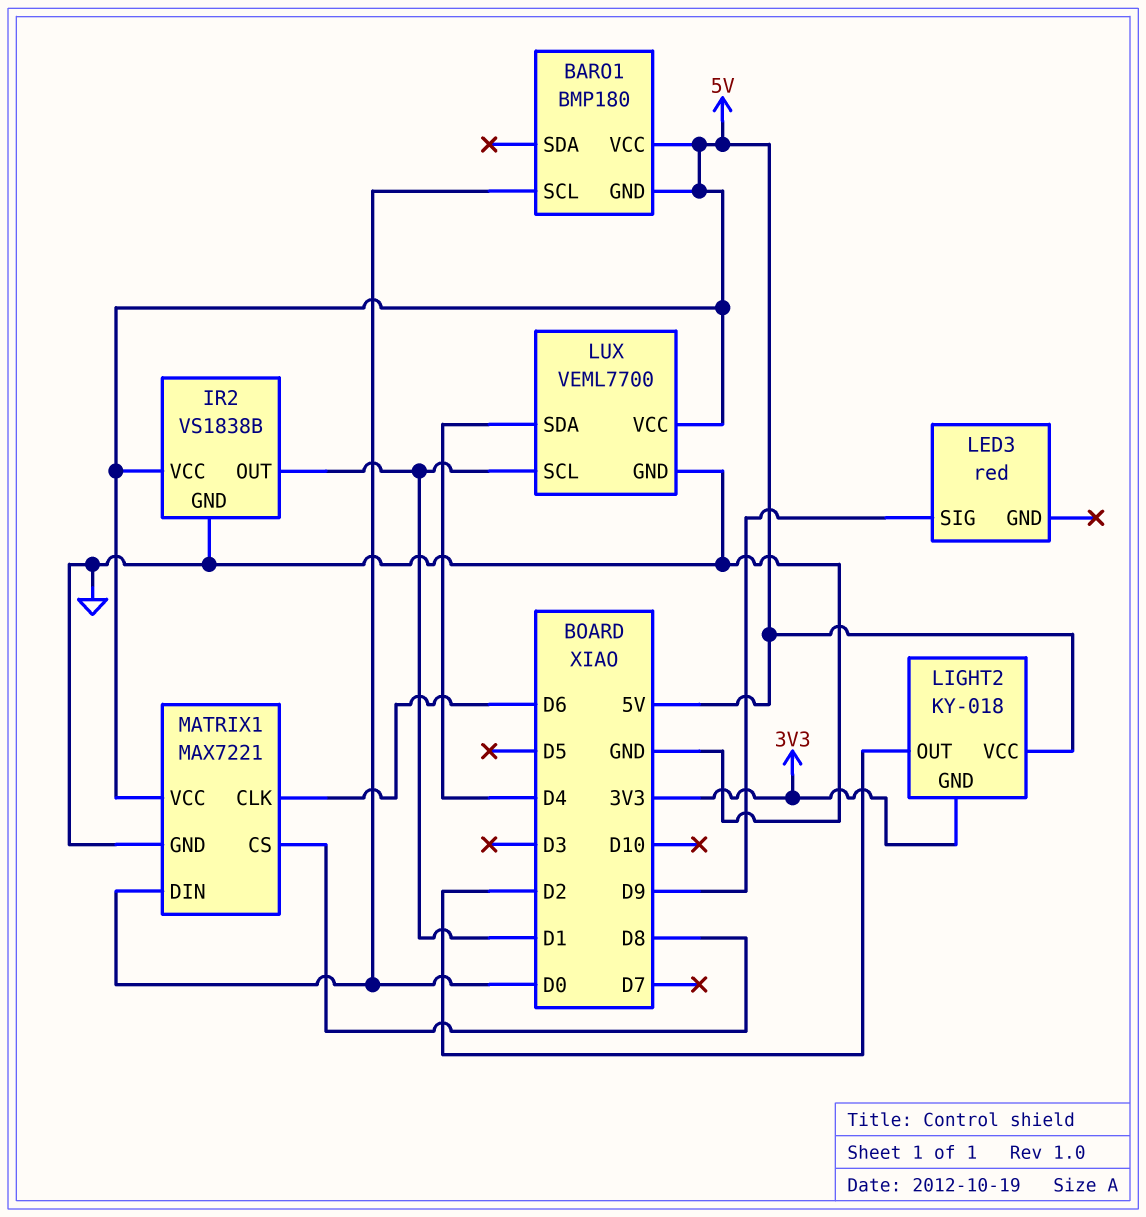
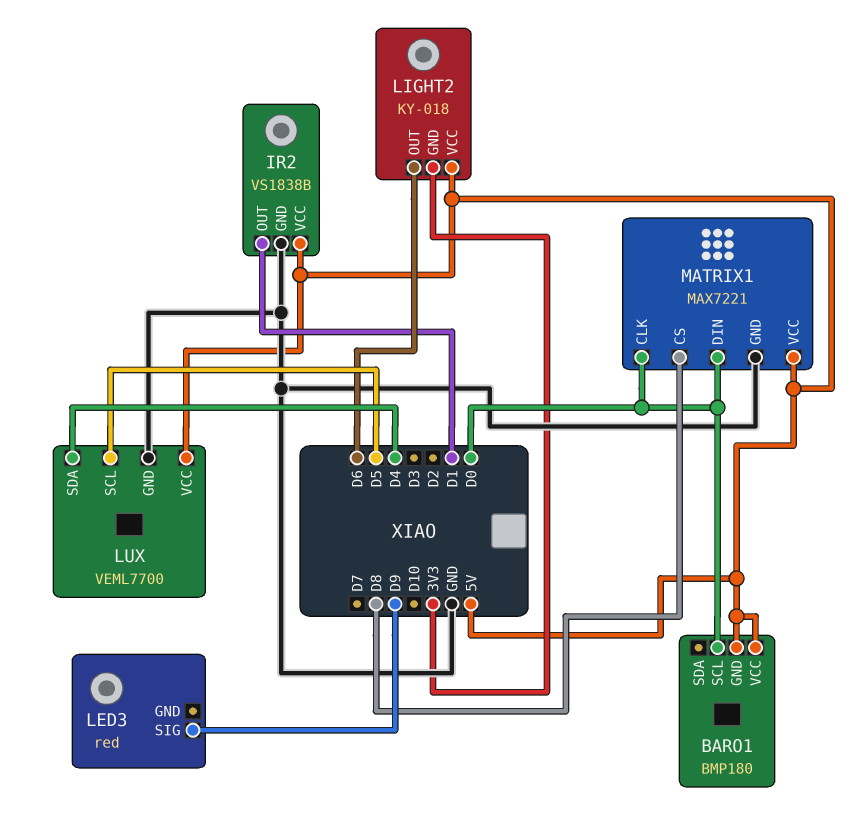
LIGHT2 pin OUT: D2 -> D6
LUX pin SCL: D1 -> D5
MATRIX1 pin CLK: D6 -> D0

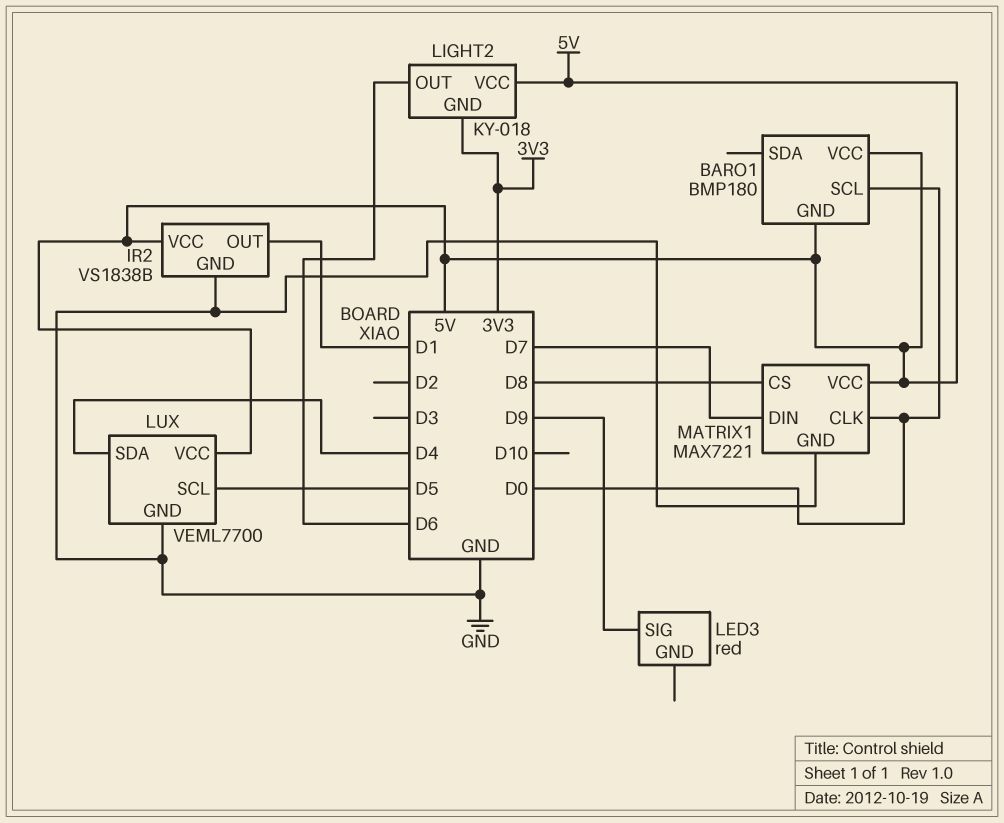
MATRIX1 pin DIN: D0 -> D7

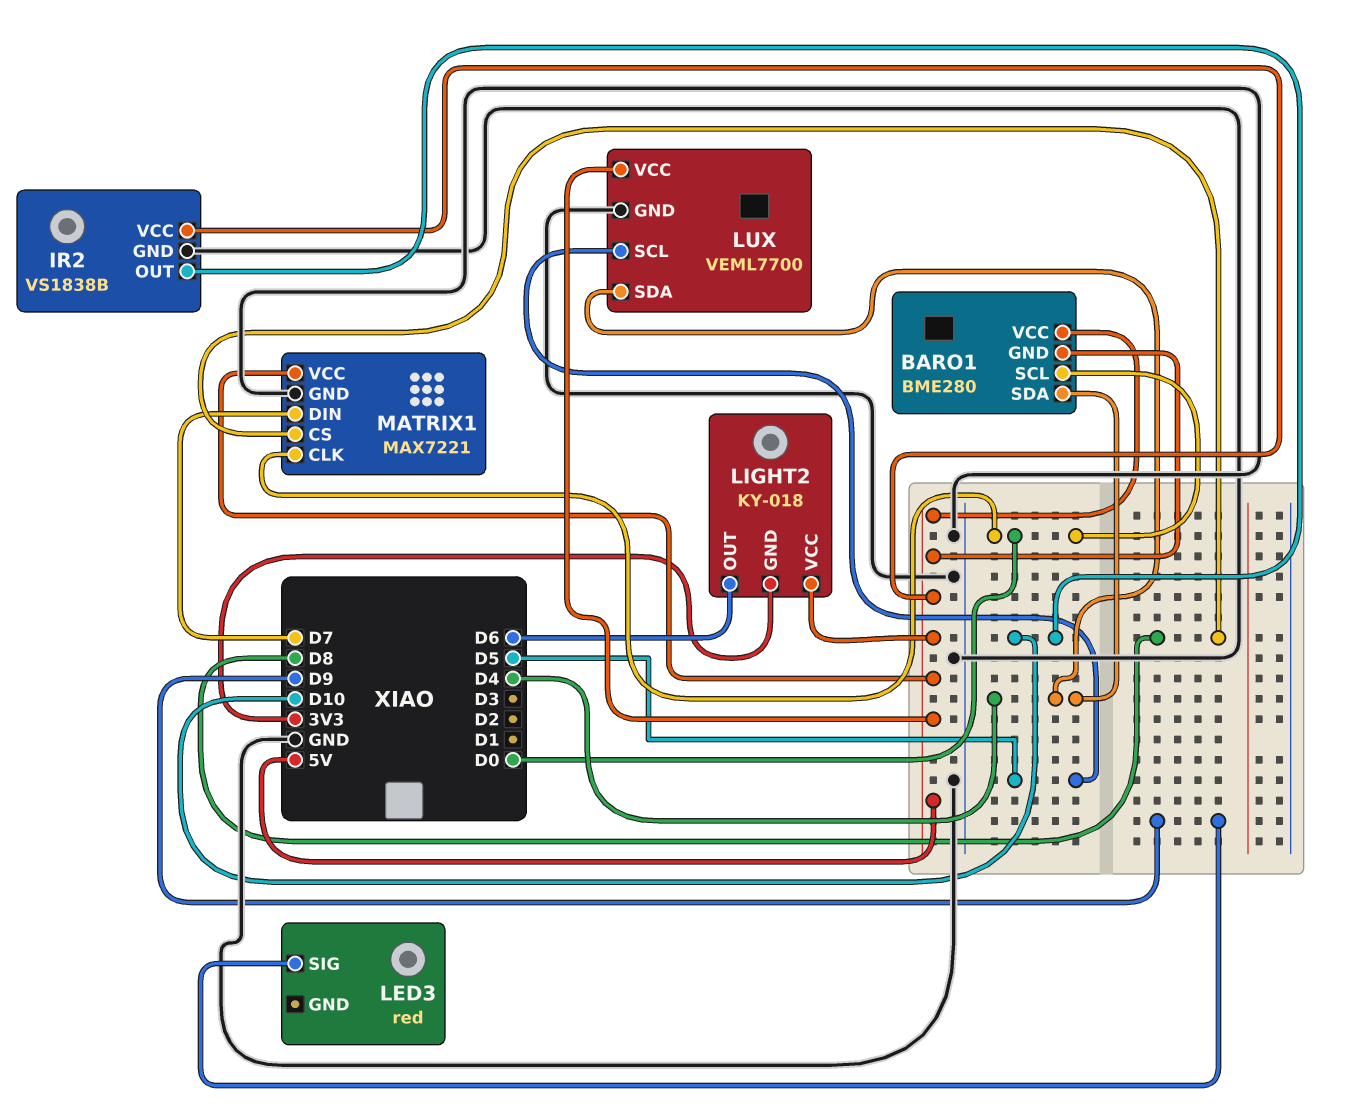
BARO1: BMP180 -> BME280
BARO1 pin SDA: none -> D4
IR2 pin OUT: D1 -> D10

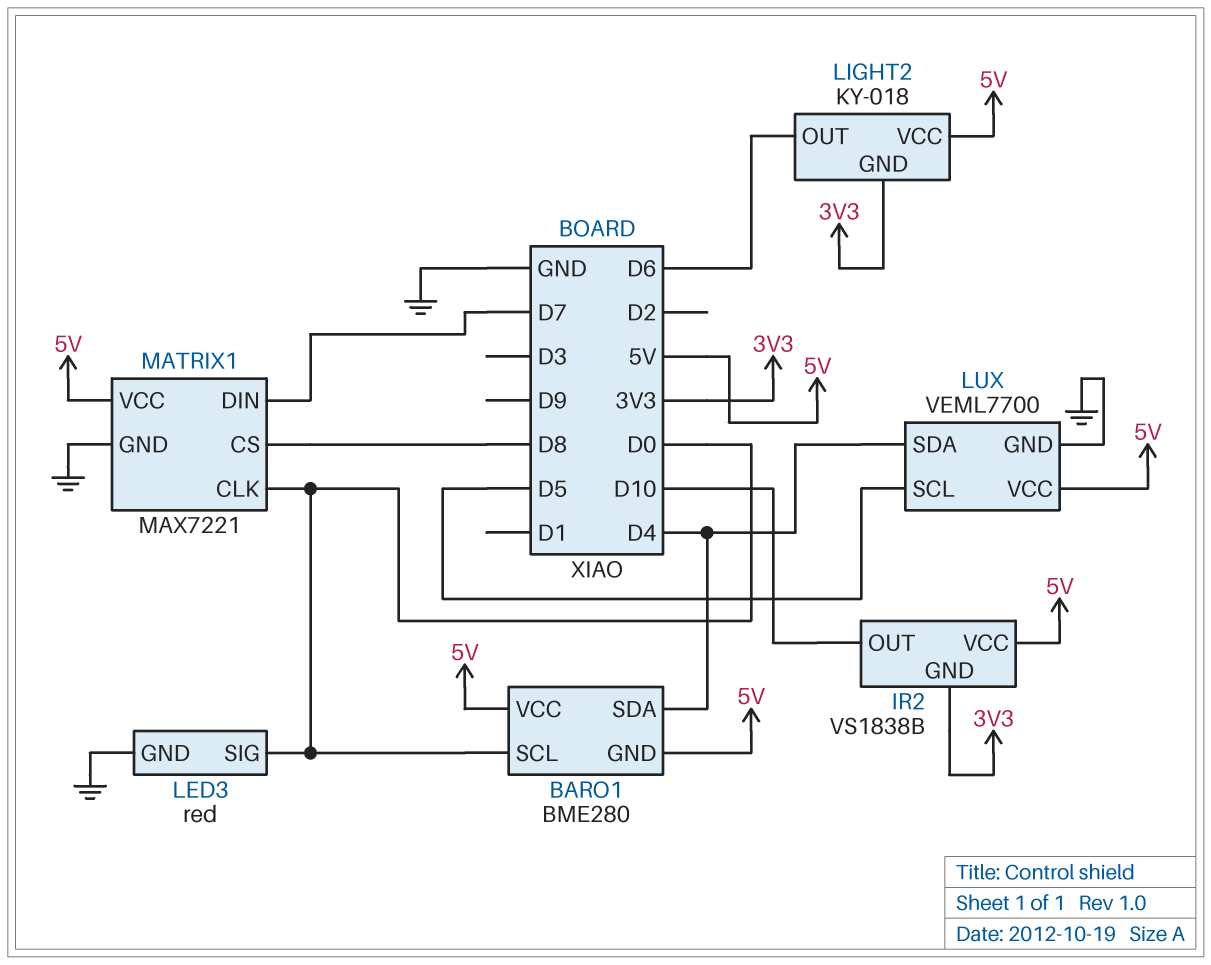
IR2 pin GND: GND -> 3V3
LED3 pin GND: none -> GND
LED3 pin SIG: D9 -> D0

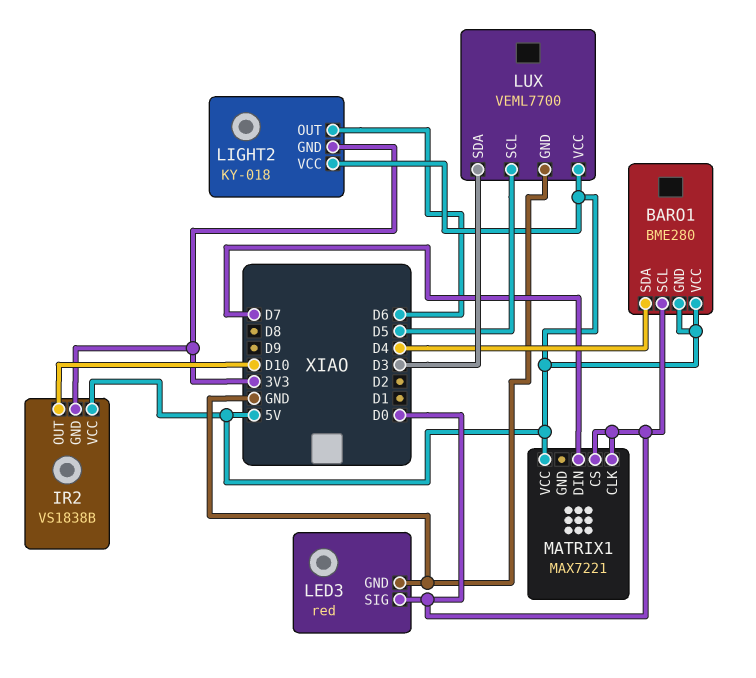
LUX pin SDA: D4 -> D3
MATRIX1 pin CS: D8 -> D0
MATRIX1 pin GND: GND -> none

